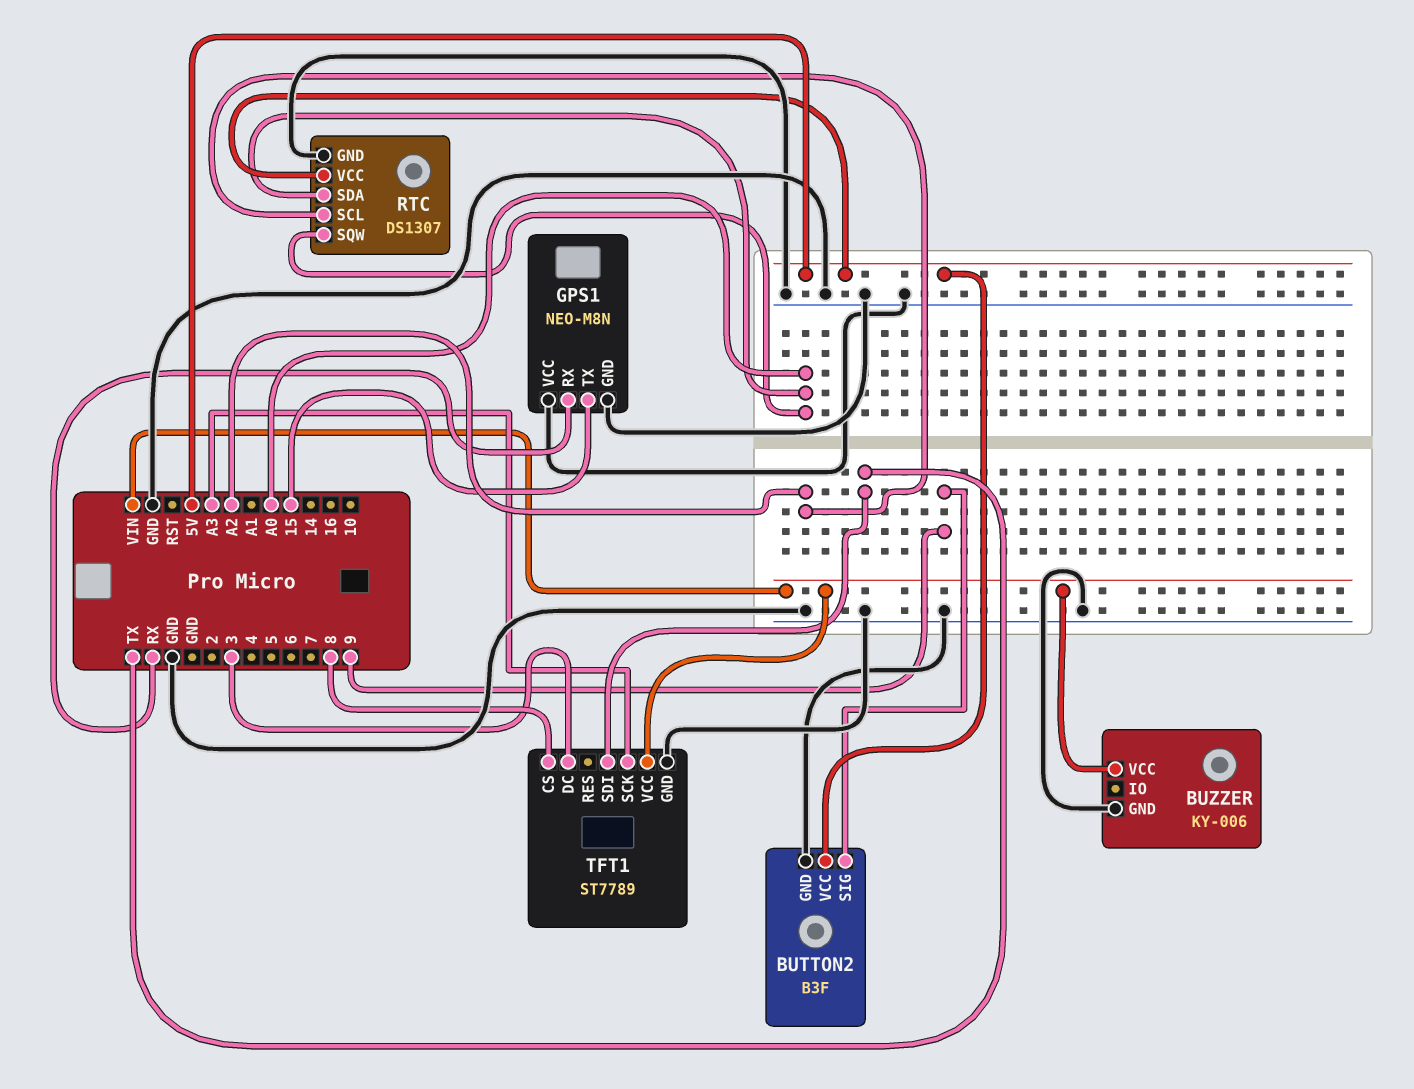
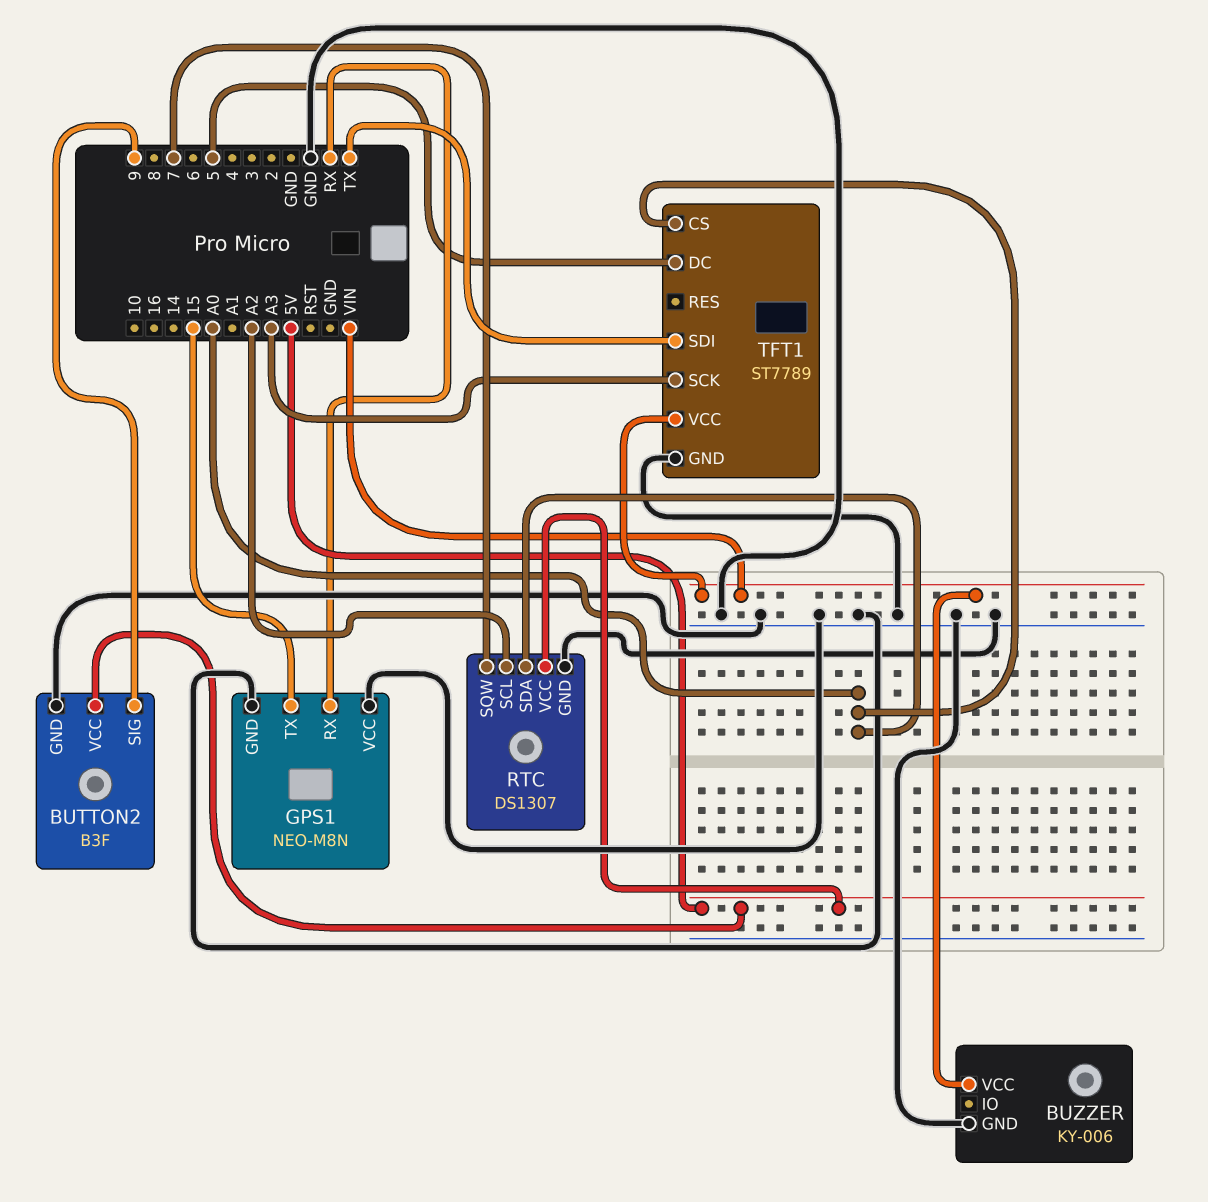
RTC pin SQW: A0 -> 7
TFT1 pin CS: 8 -> A0
TFT1 pin DC: 3 -> 5

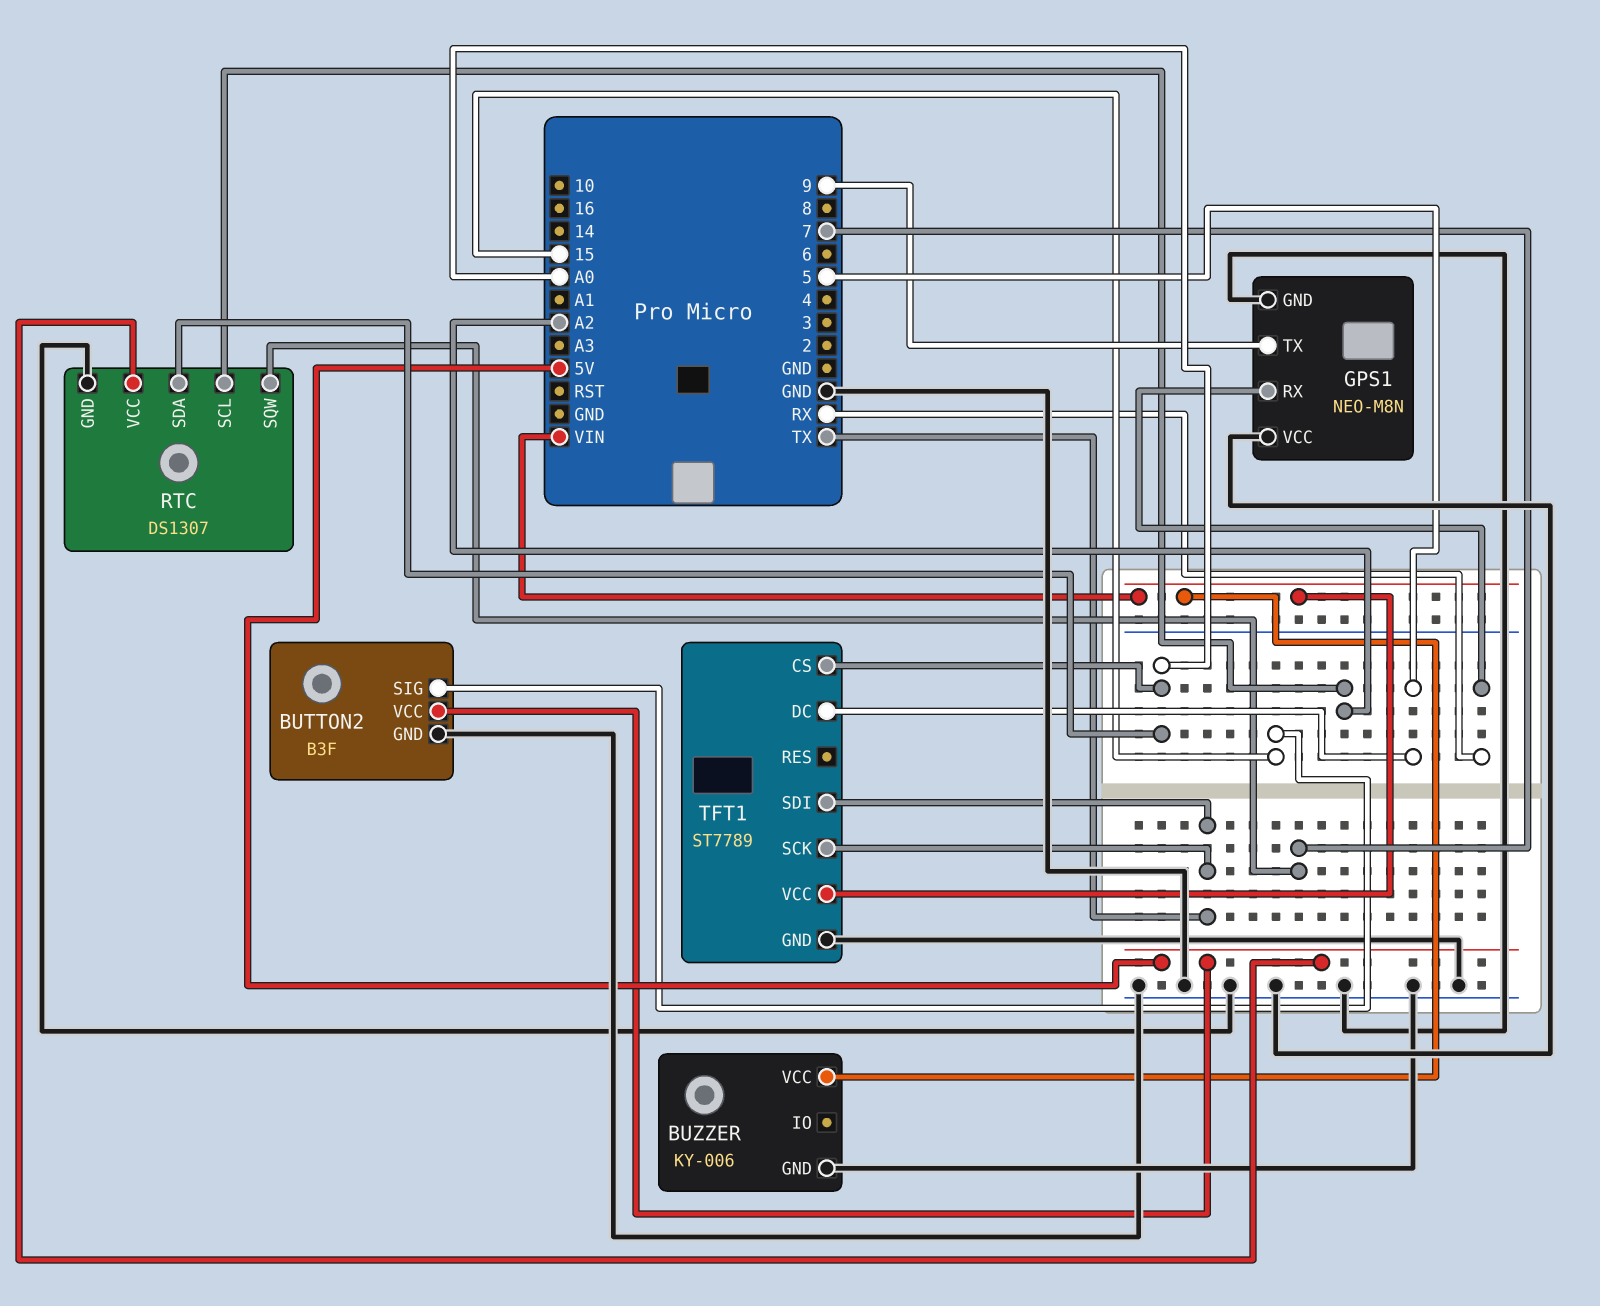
BUTTON2 pin SIG: 9 -> 15
GPS1 pin TX: 15 -> 9
TFT1 pin SCK: A3 -> TX

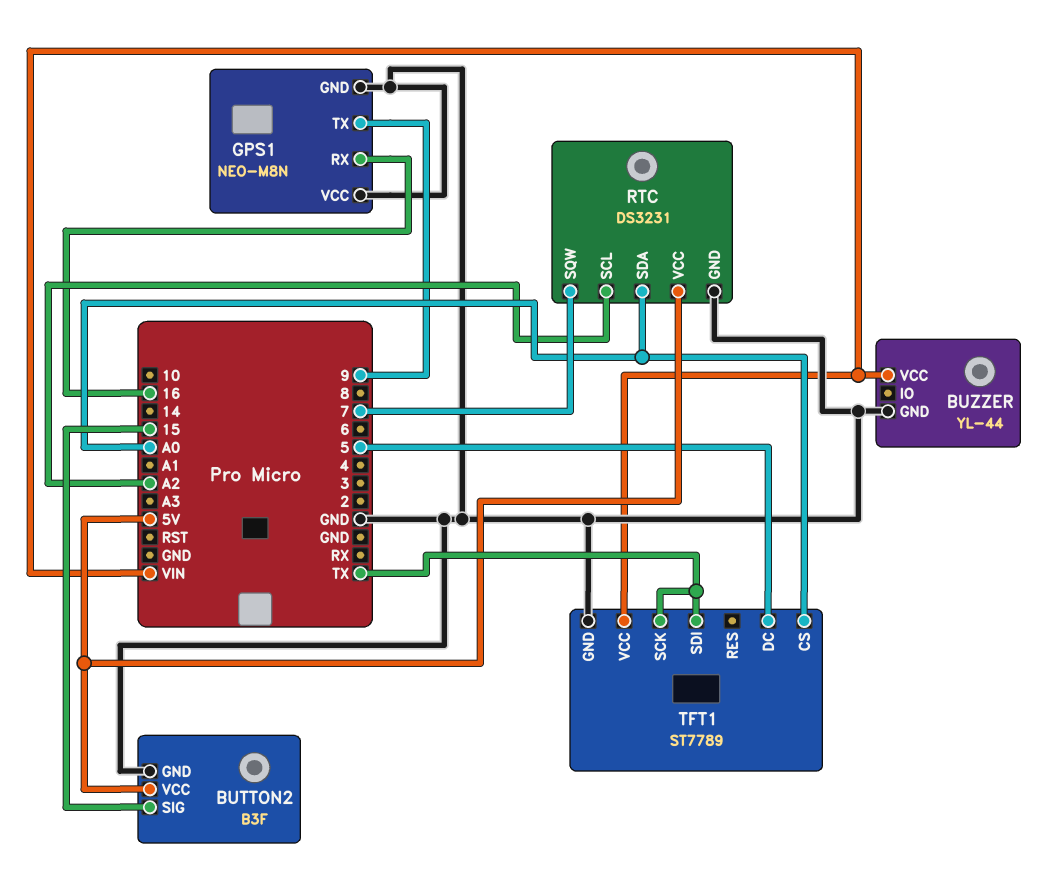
BUZZER: KY-006 -> YL-44
GPS1 pin RX: RX -> 16
RTC: DS1307 -> DS3231

